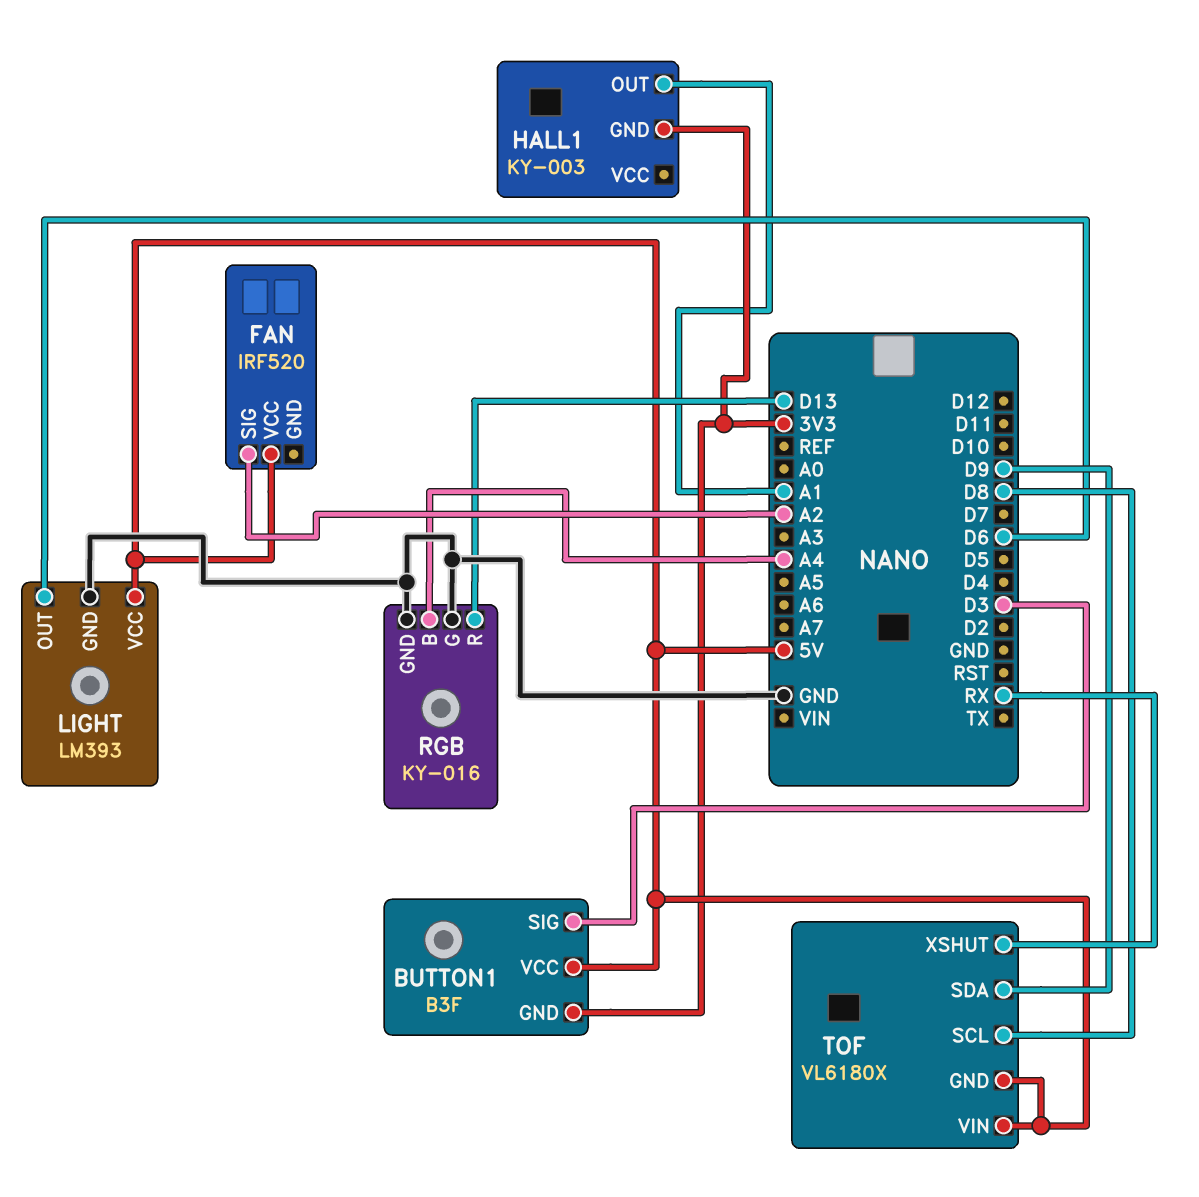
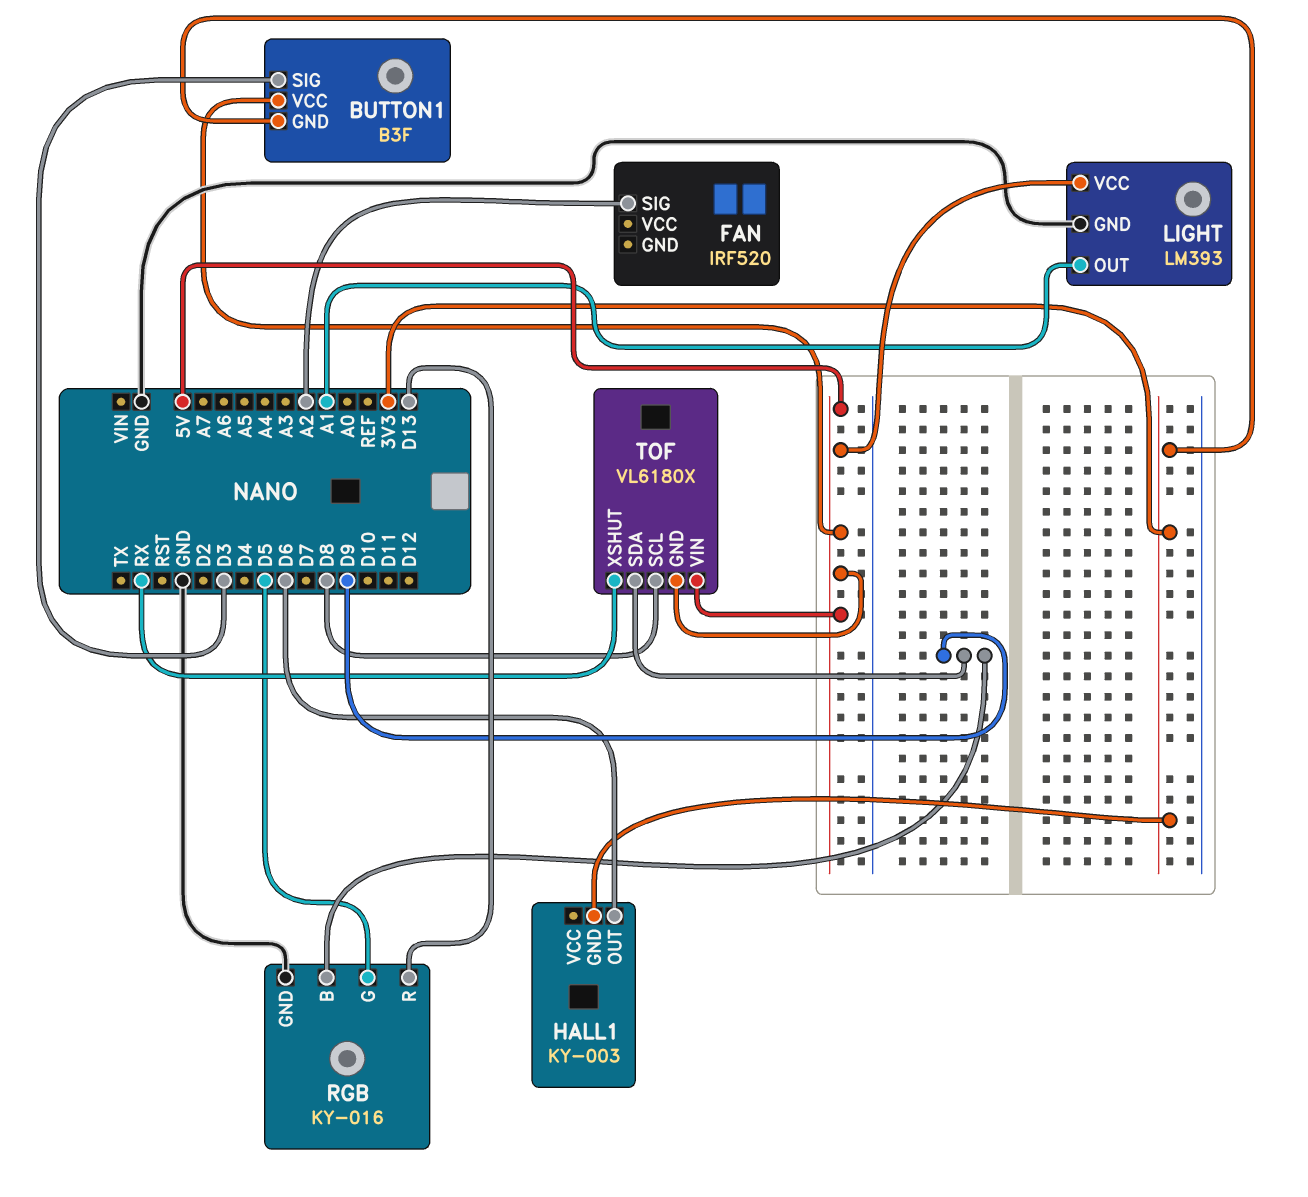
FAN pin VCC: 5V -> none
HALL1 pin OUT: A1 -> D6
LIGHT pin OUT: D6 -> A1
RGB pin B: A4 -> D9
RGB pin G: GND -> D5

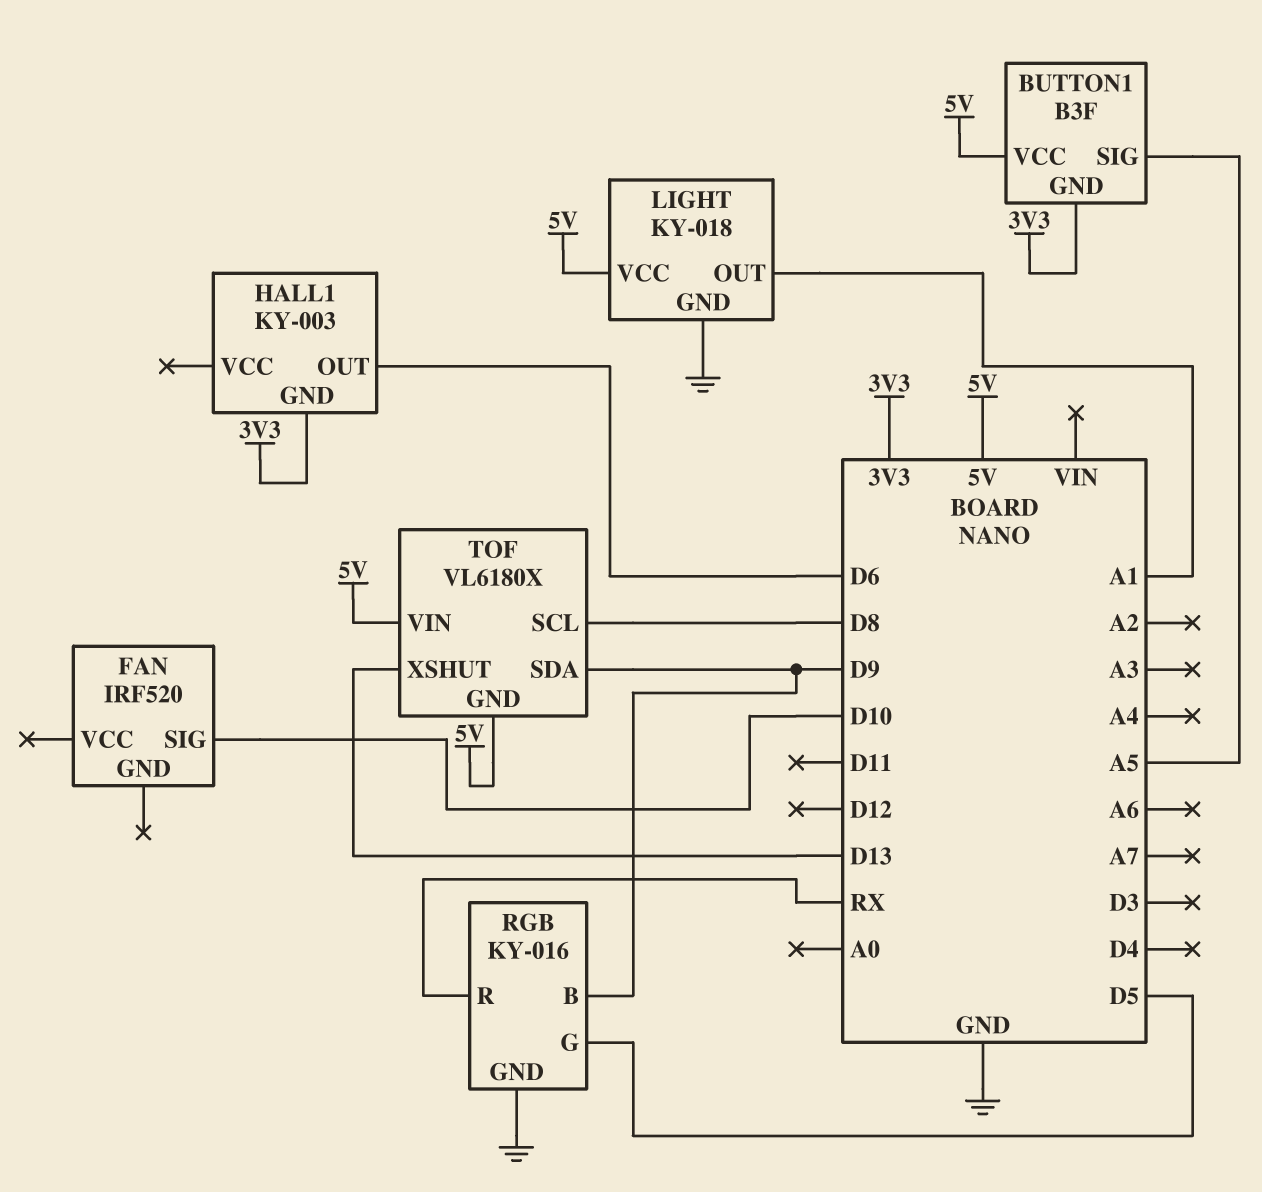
BUTTON1 pin SIG: D3 -> A5
FAN pin SIG: A2 -> D10
LIGHT: LM393 -> KY-018
RGB pin R: D13 -> RX
TOF pin XSHUT: RX -> D13

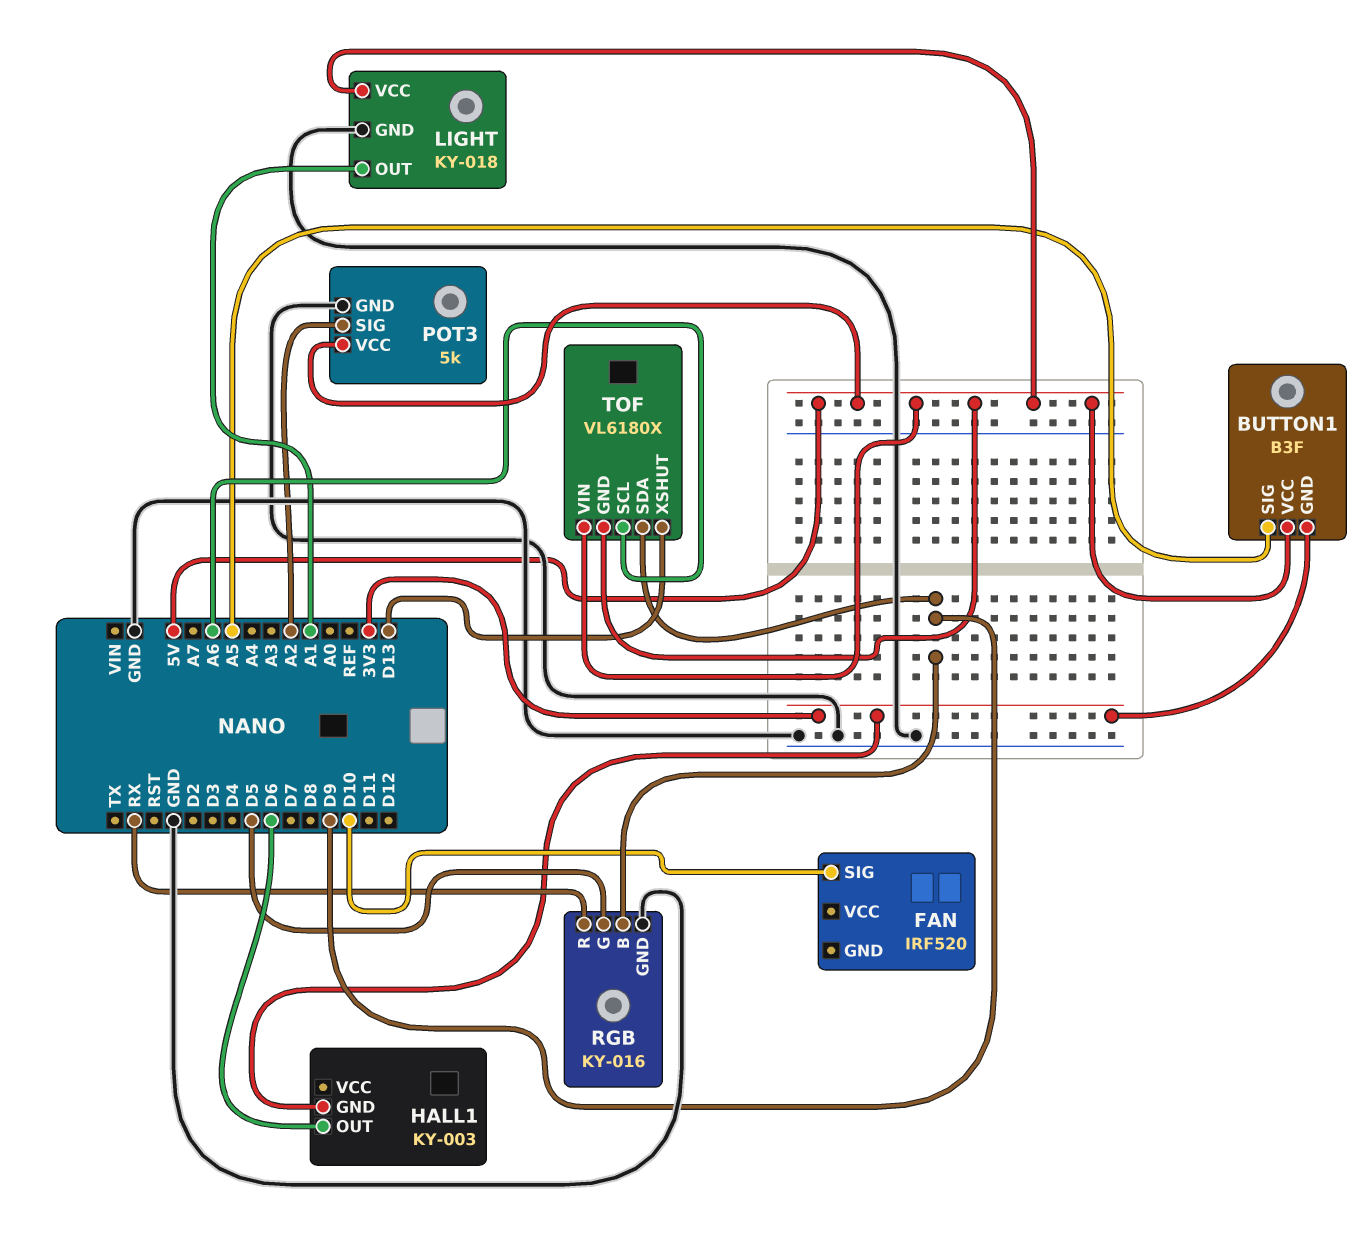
POT3: none -> 5k
POT3 pin GND: none -> GND
POT3 pin SIG: none -> A2
POT3 pin VCC: none -> 5V
TOF pin SCL: D8 -> A6

